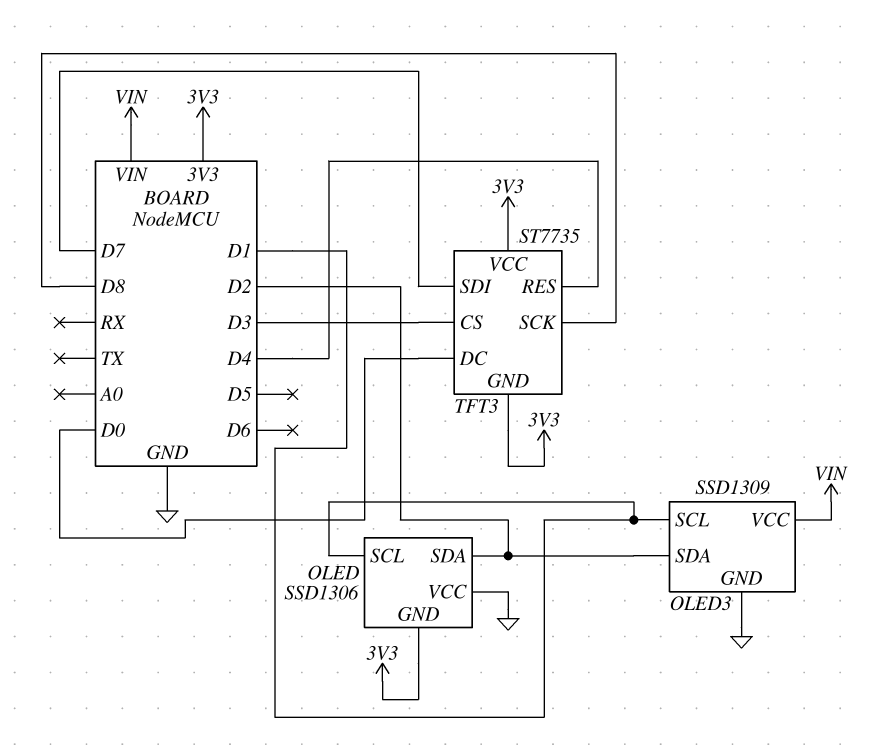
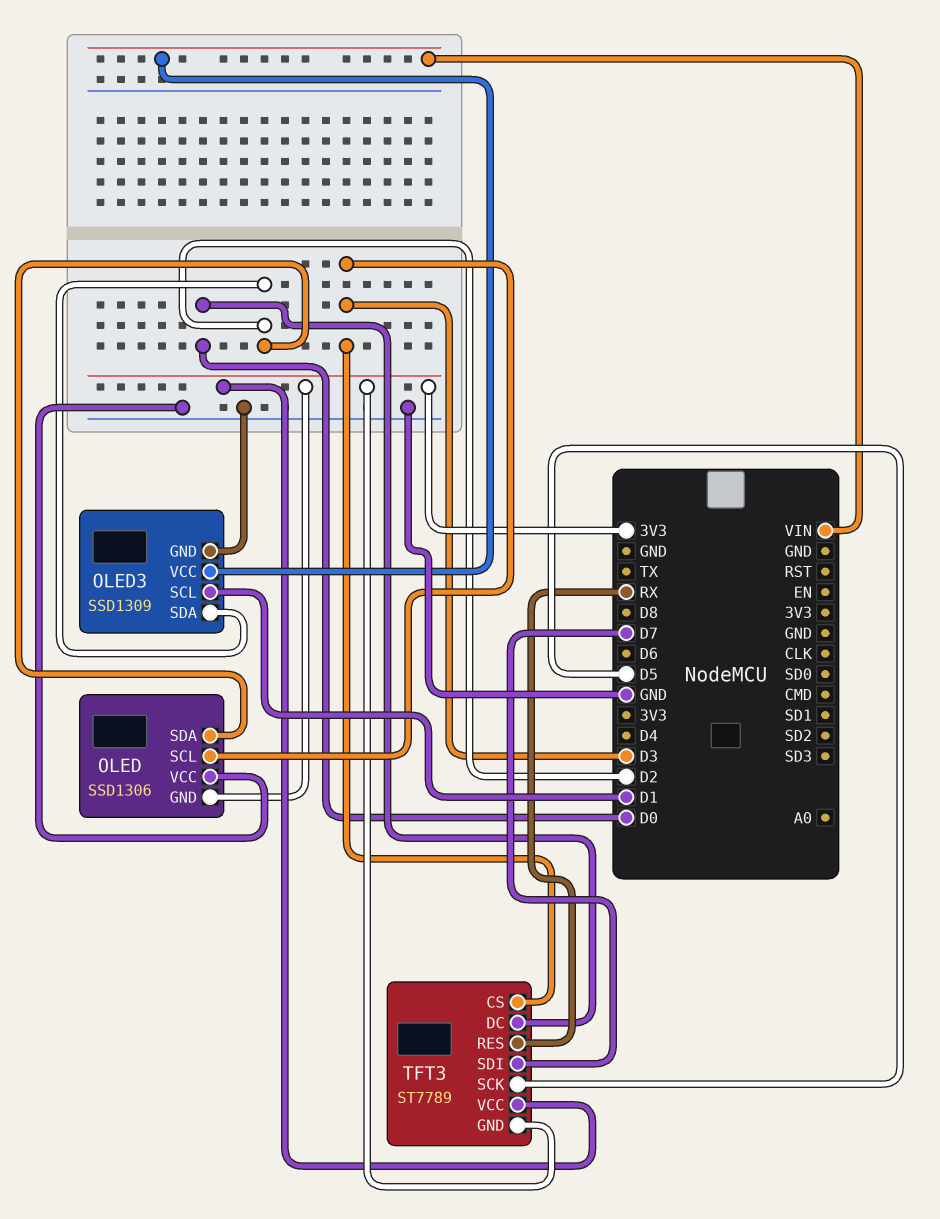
OLED pin SCL: D1 -> D3
TFT3: ST7735 -> ST7789
TFT3 pin RES: D4 -> RX
TFT3 pin SCK: D8 -> D5

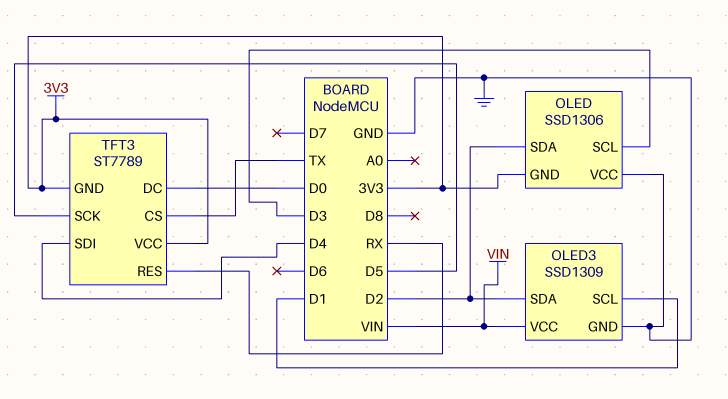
TFT3 pin CS: D3 -> TX
TFT3 pin SDI: D7 -> D4

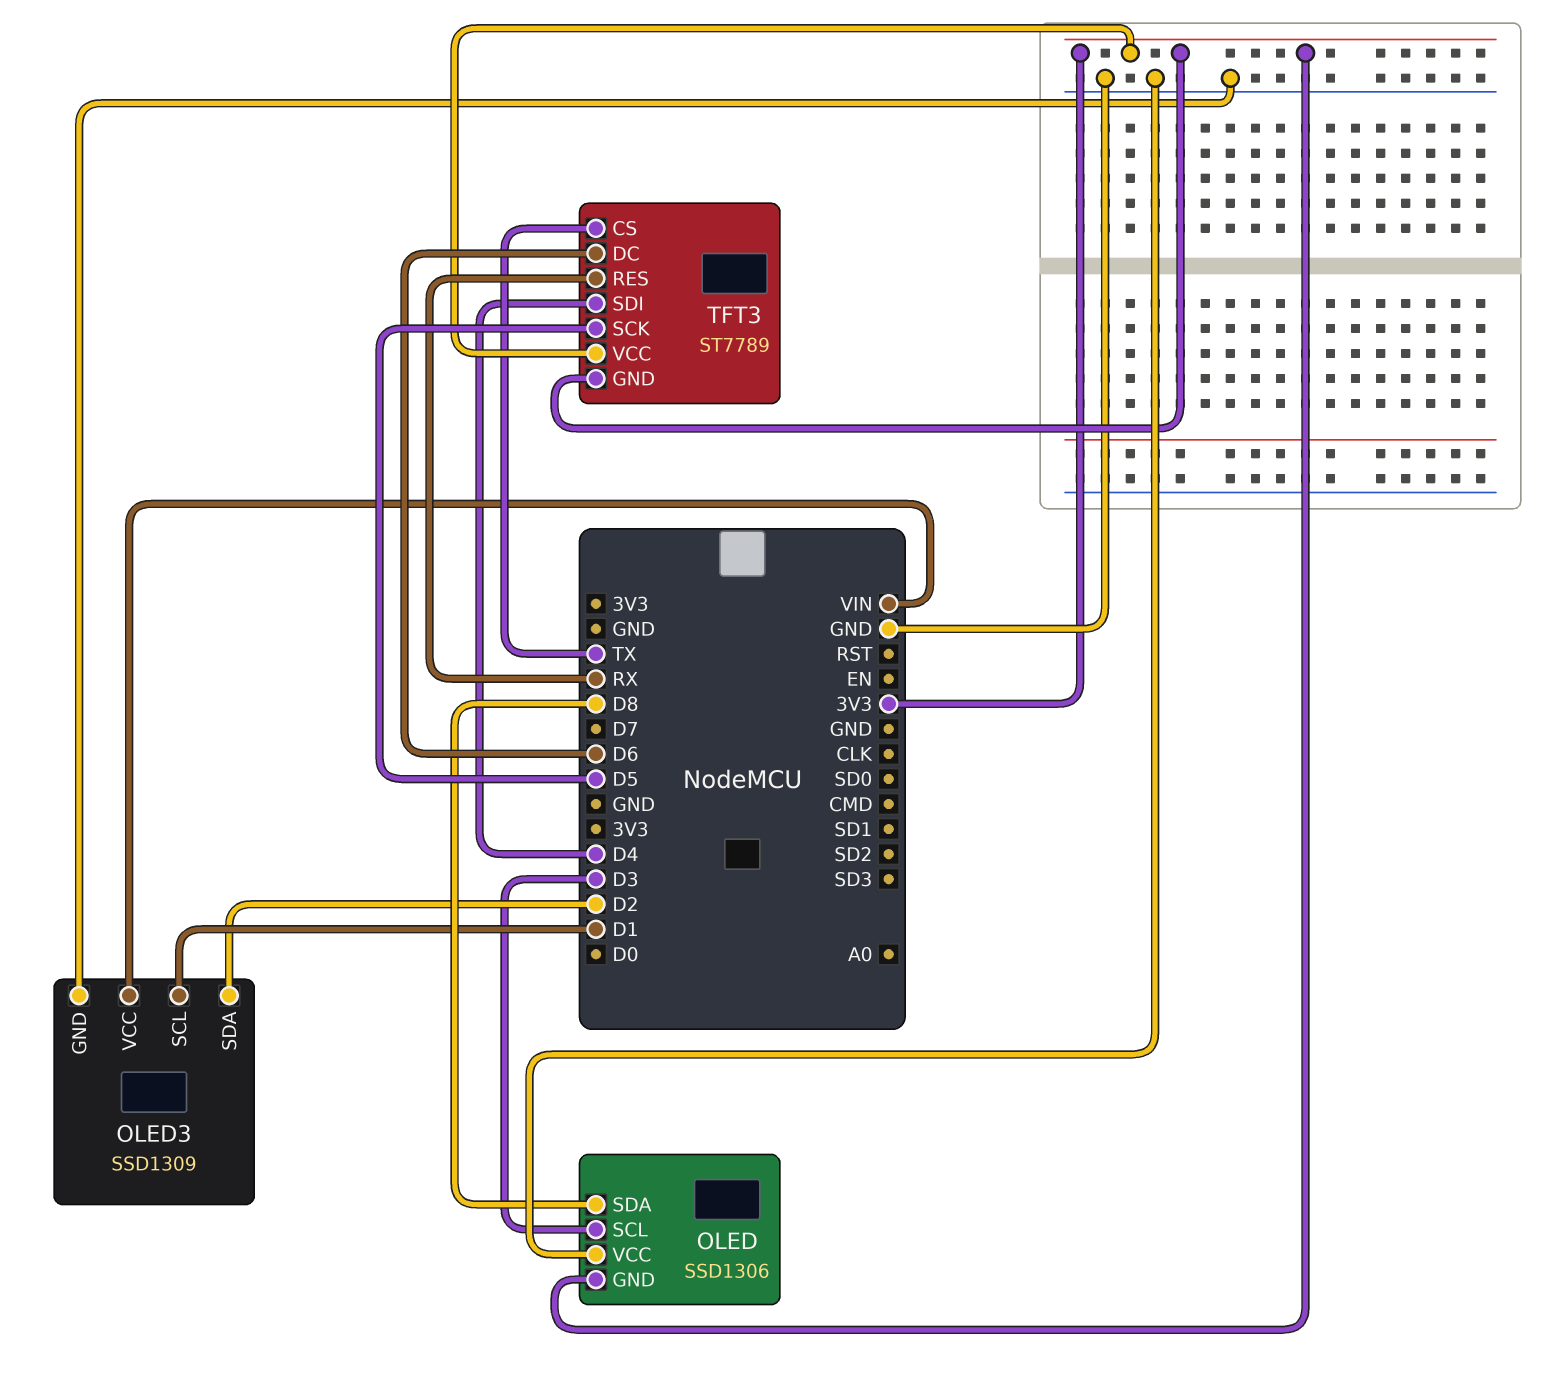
OLED pin SDA: D2 -> D8
TFT3 pin DC: D0 -> D6

